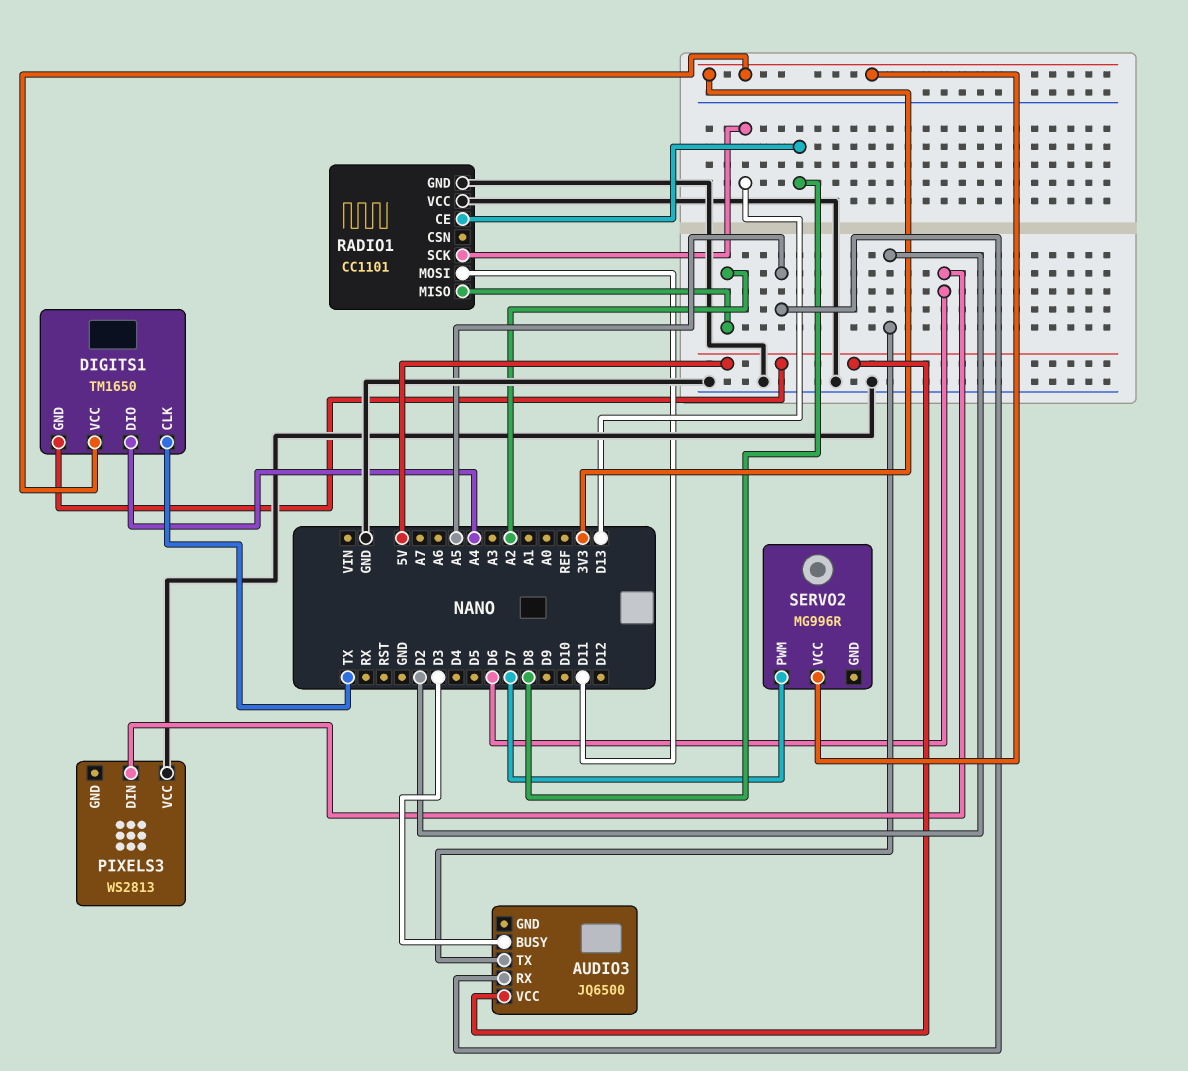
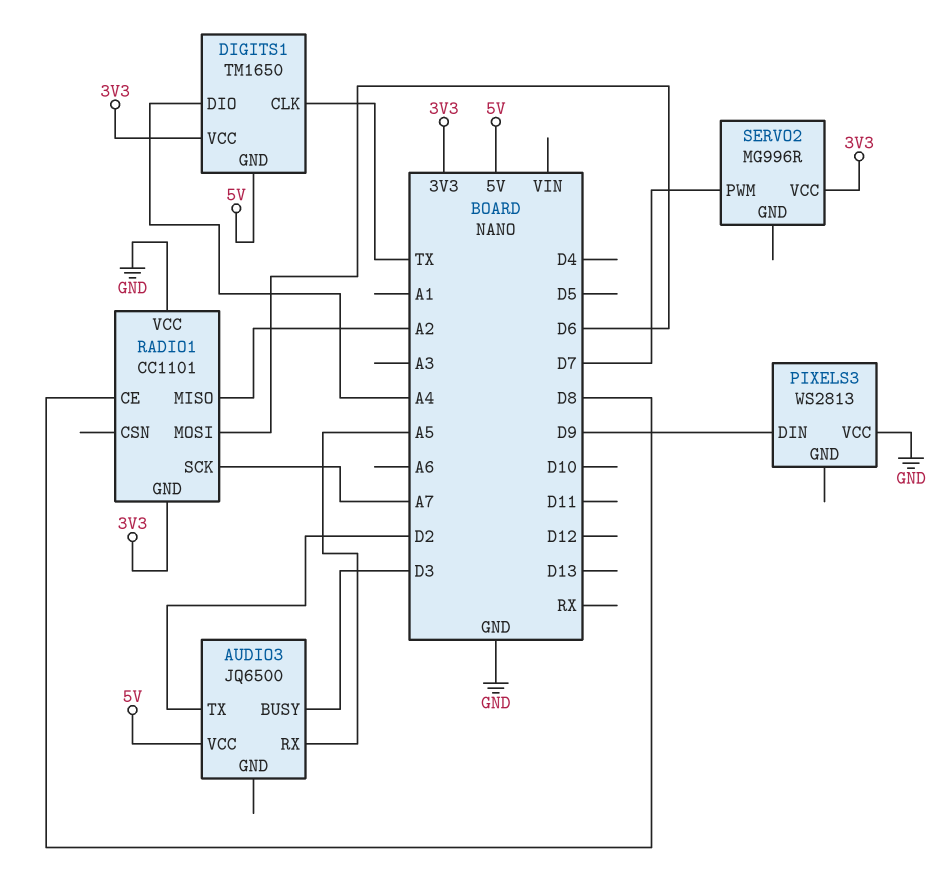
PIXELS3 pin DIN: D6 -> D9
RADIO1 pin GND: GND -> 3V3
RADIO1 pin MOSI: D11 -> D6
RADIO1 pin SCK: D13 -> A7

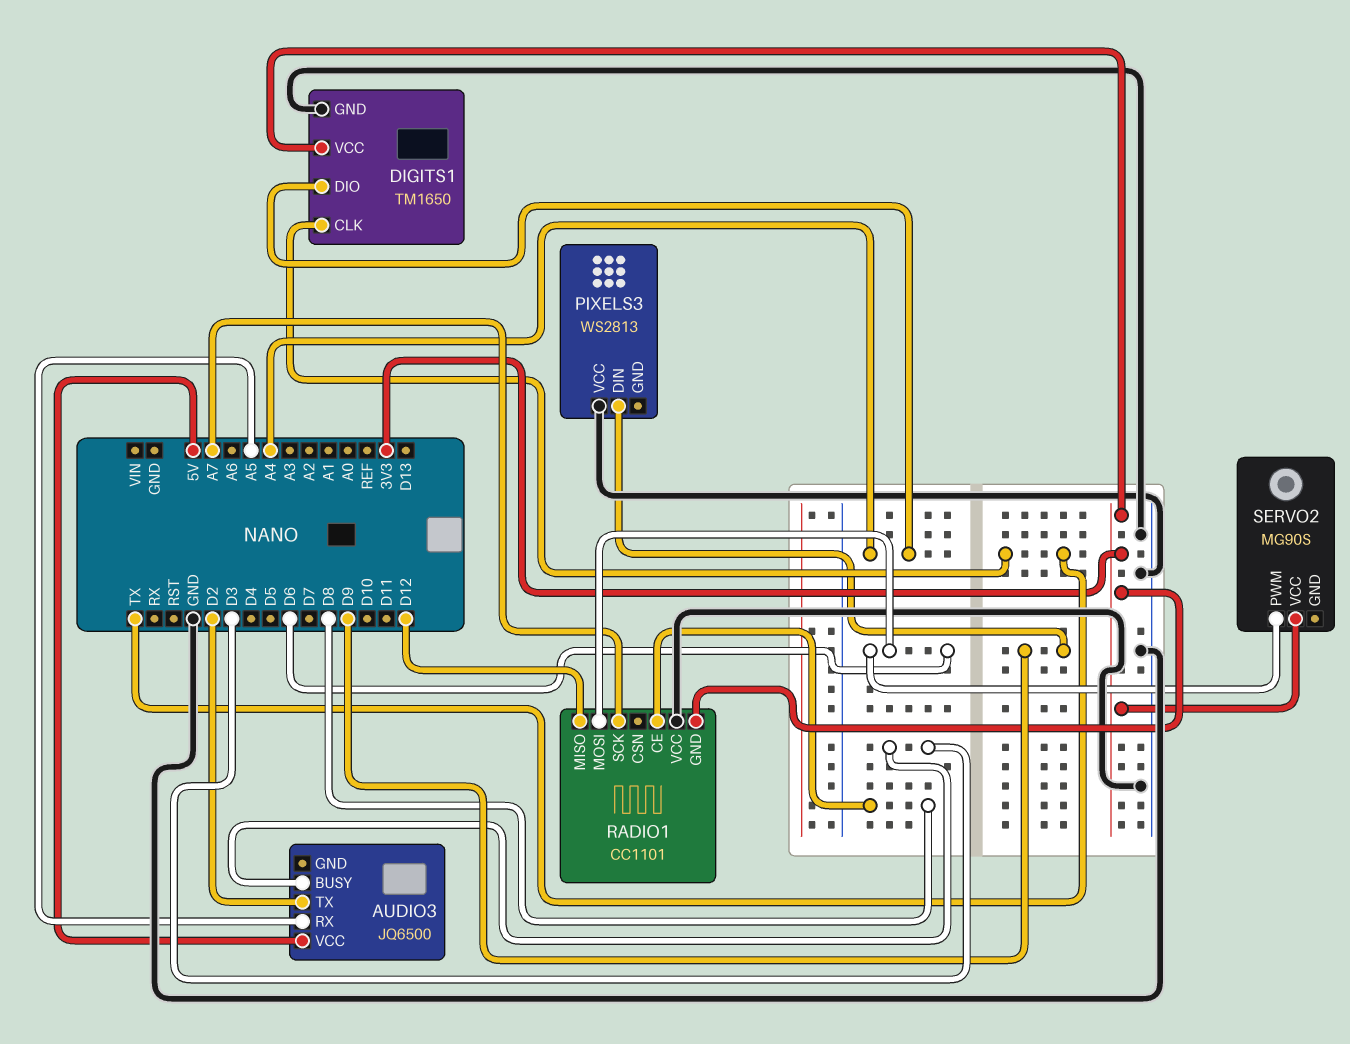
DIGITS1 pin GND: 5V -> GND
RADIO1 pin MISO: A2 -> D12
SERVO2: MG996R -> MG90S
SERVO2 pin PWM: D7 -> D6

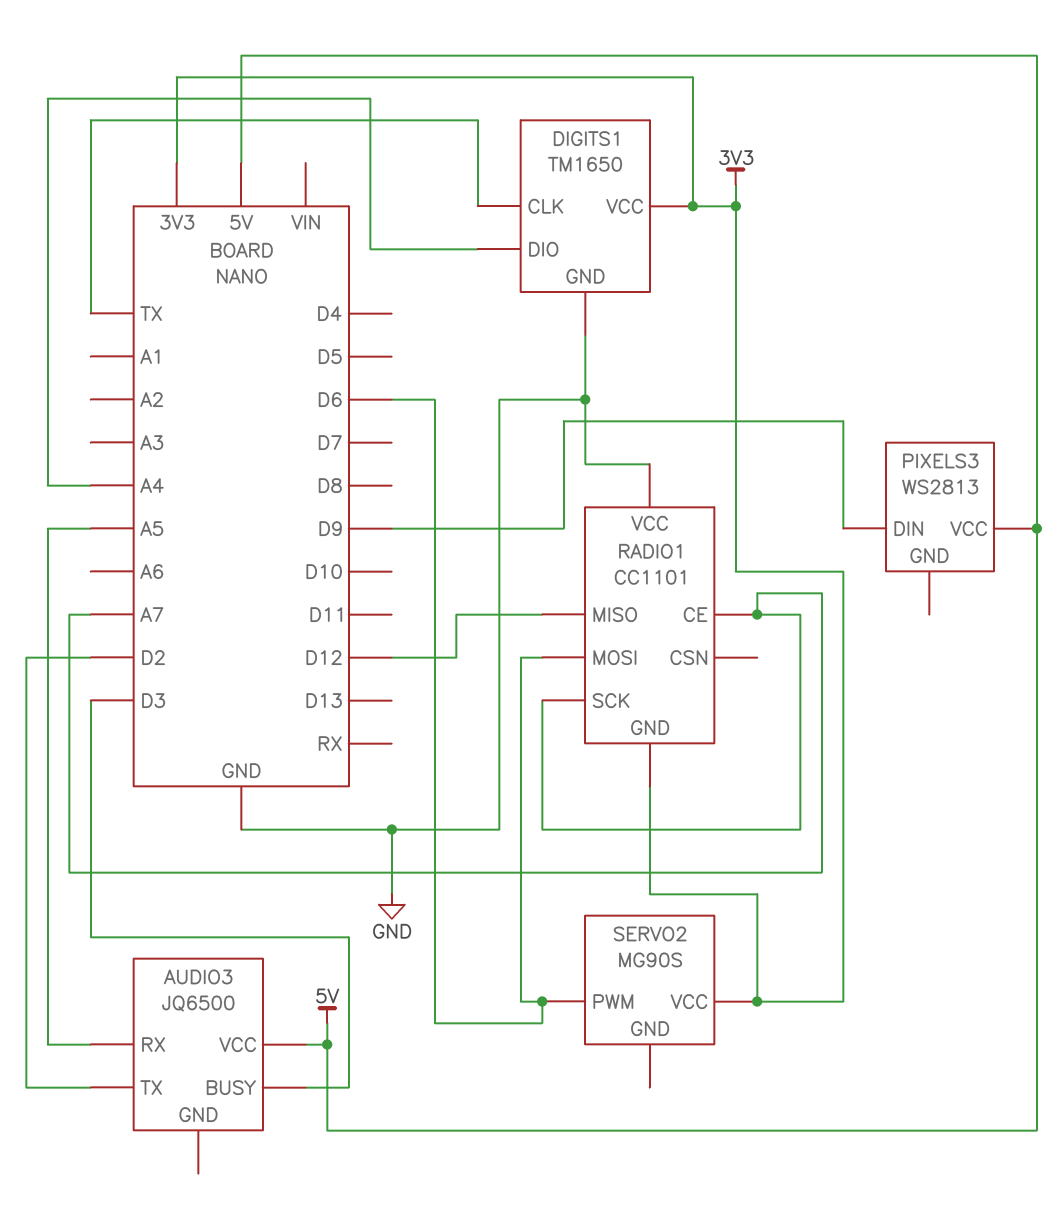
PIXELS3 pin VCC: GND -> 5V
RADIO1 pin CE: D8 -> A7

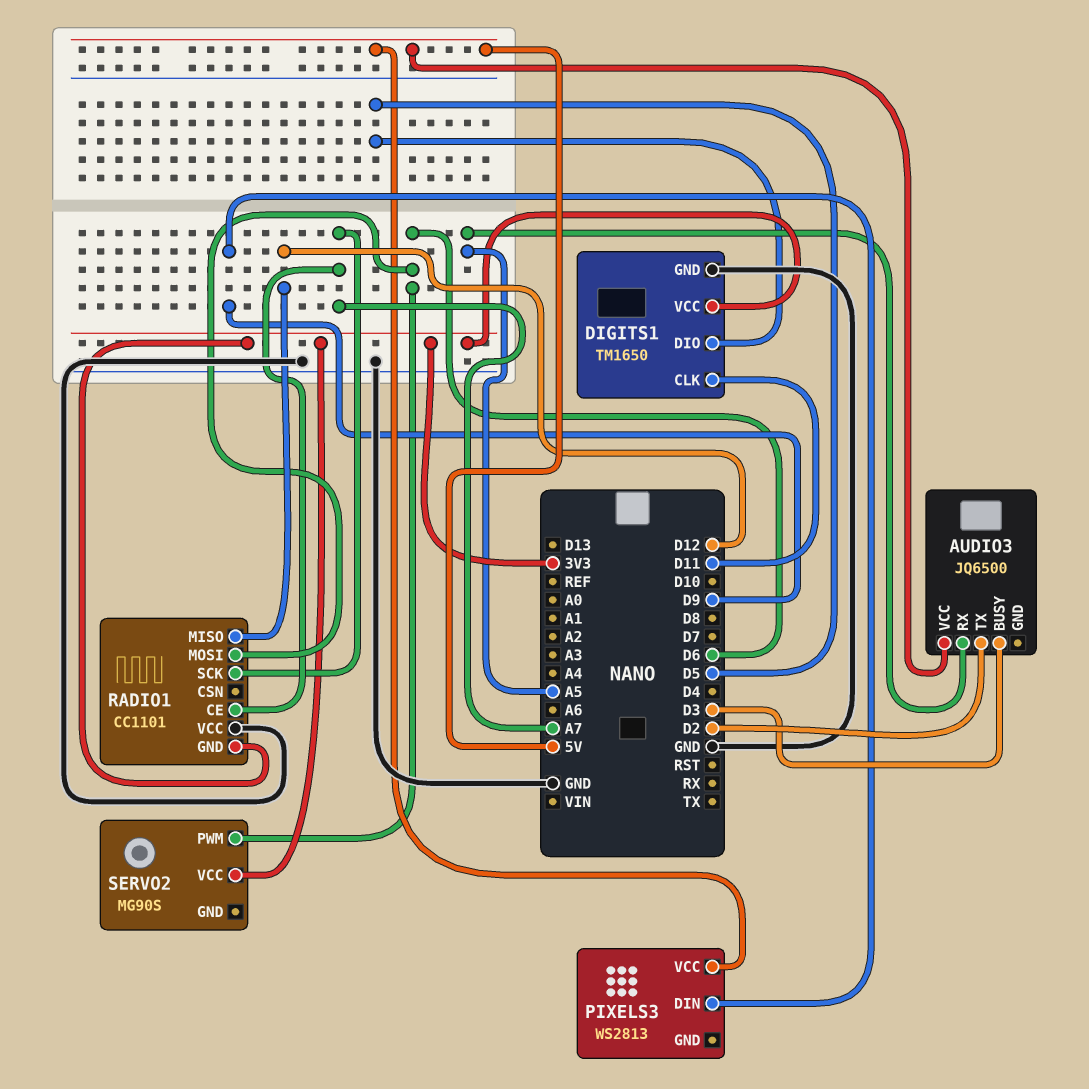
DIGITS1 pin CLK: TX -> D11
DIGITS1 pin DIO: A4 -> D5

